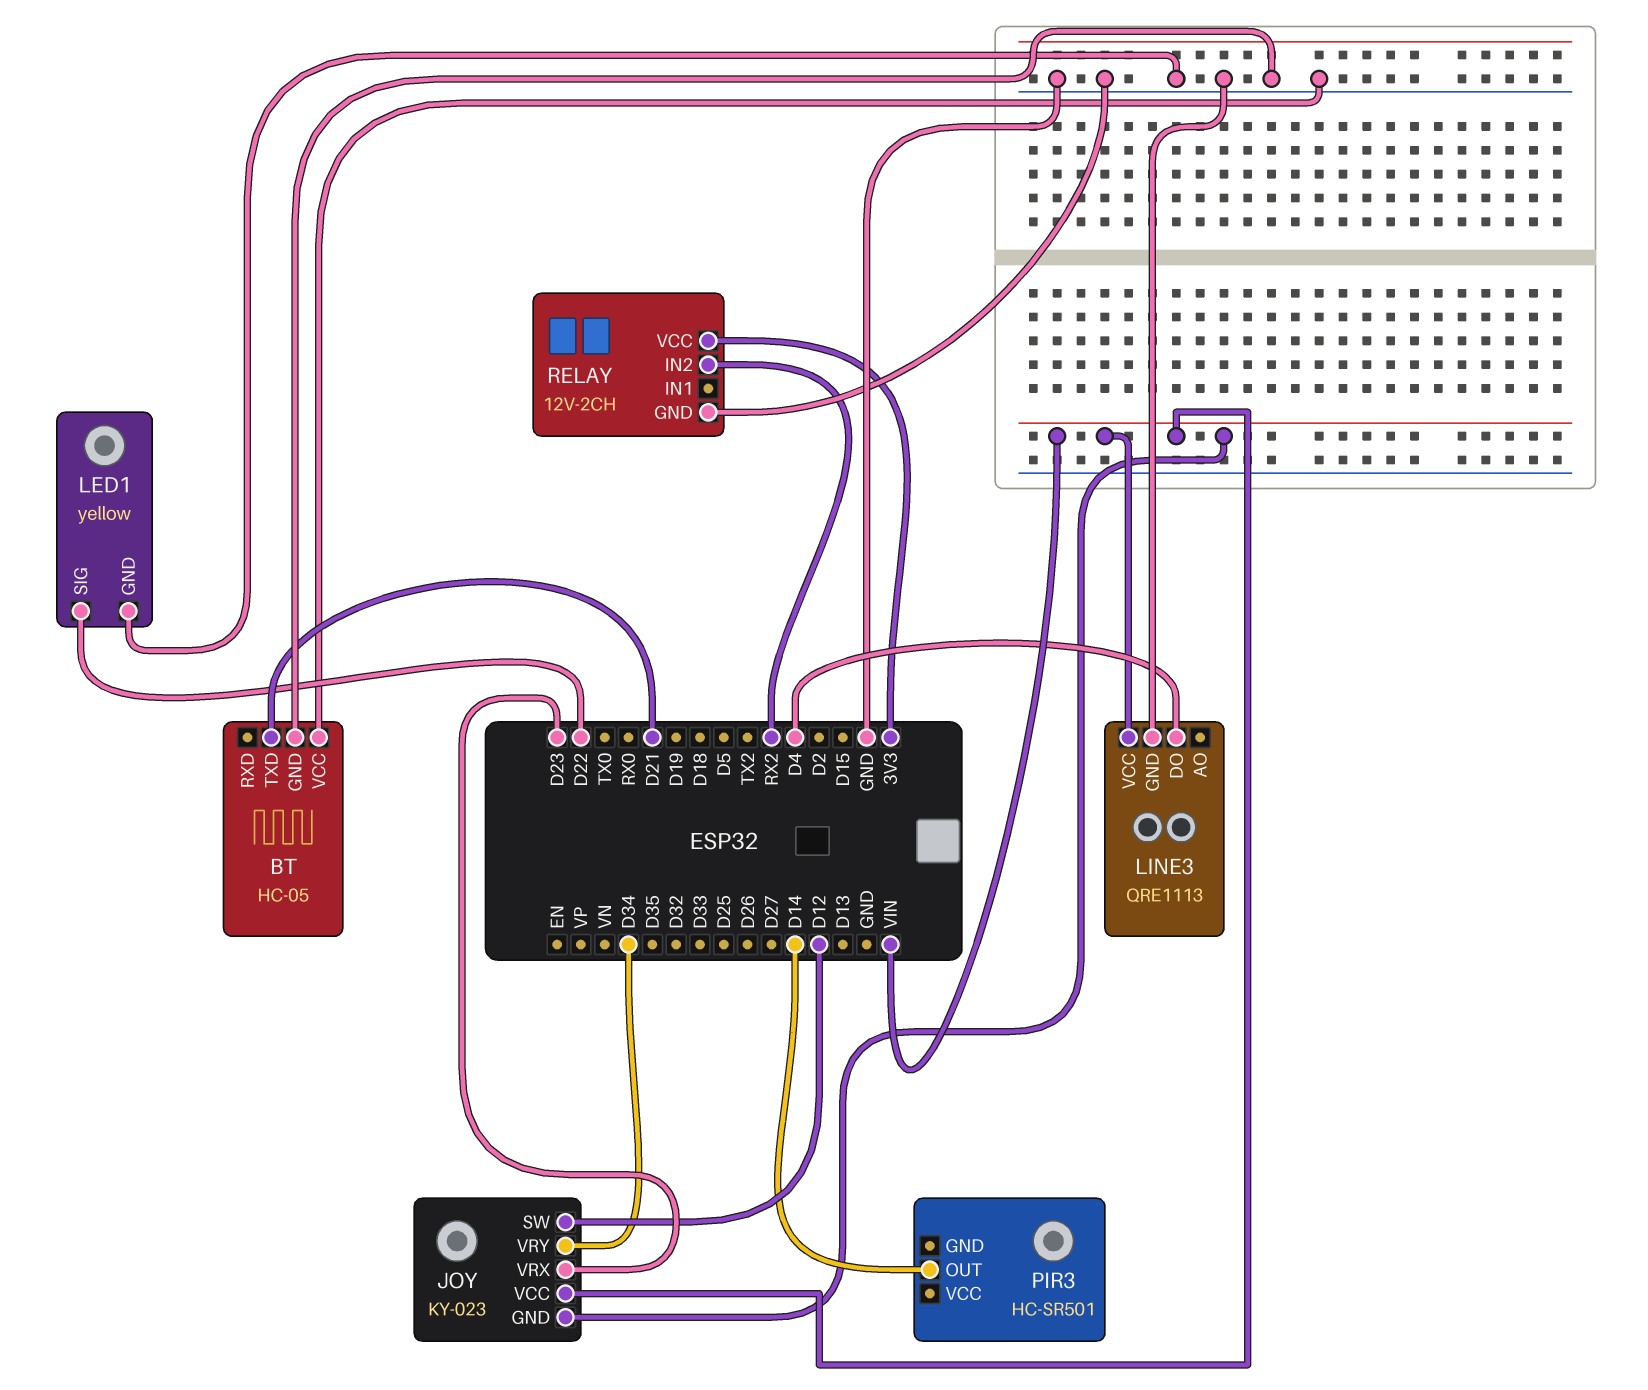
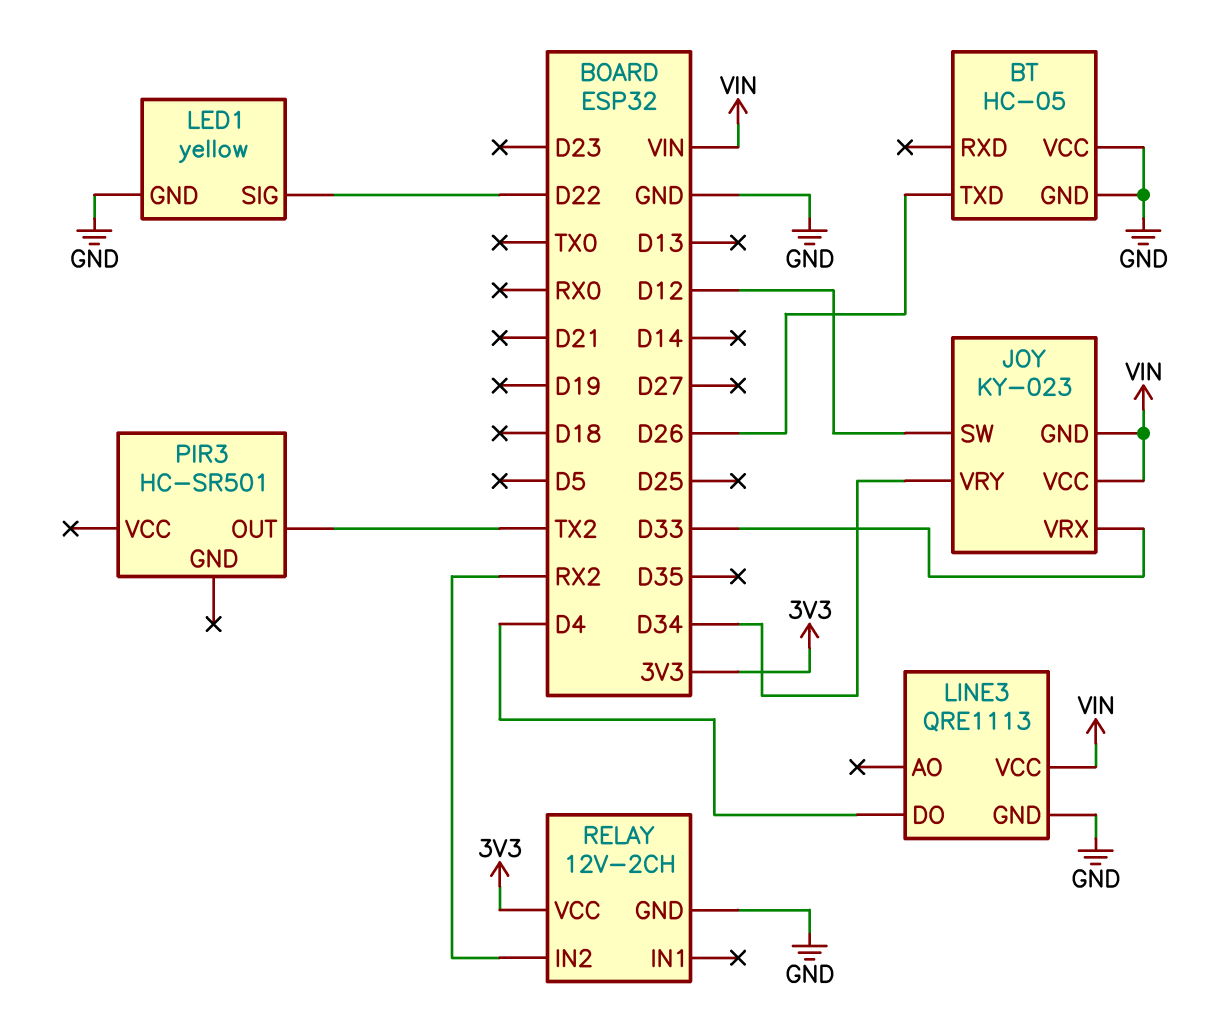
BT pin TXD: D21 -> D26
JOY pin VRX: D23 -> D33
PIR3 pin OUT: D14 -> TX2

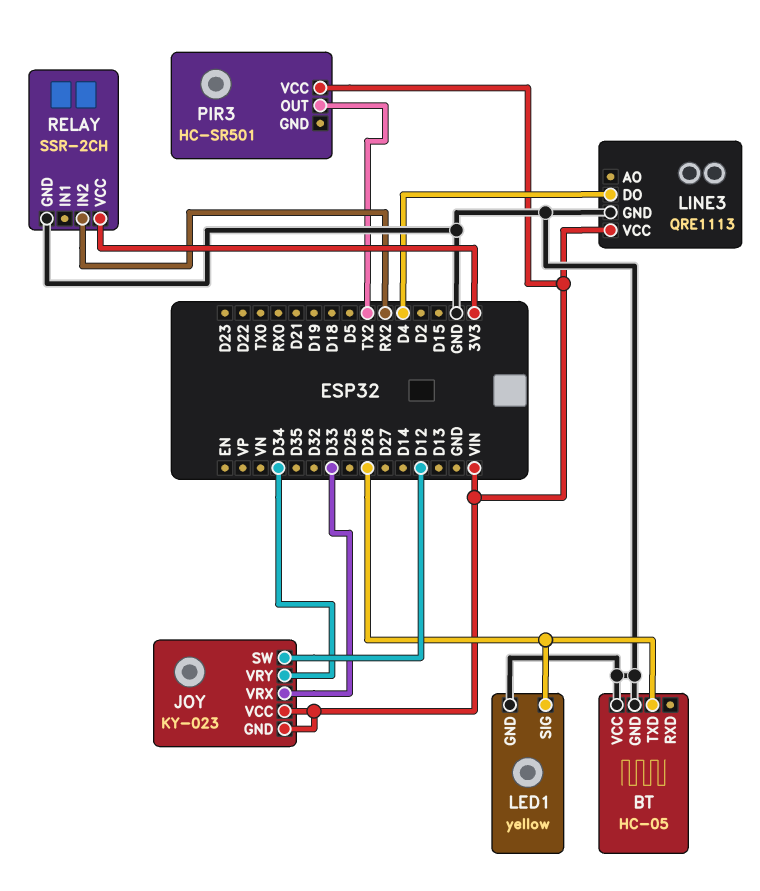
LED1 pin SIG: D22 -> D26
PIR3 pin VCC: none -> VIN
RELAY: 12V-2CH -> SSR-2CH

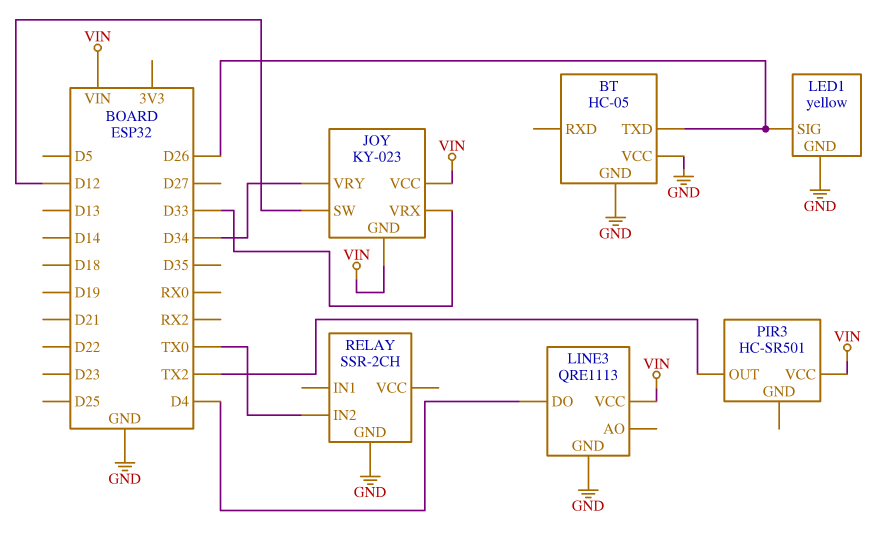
RELAY pin IN2: RX2 -> TX0
RELAY pin VCC: 3V3 -> none

